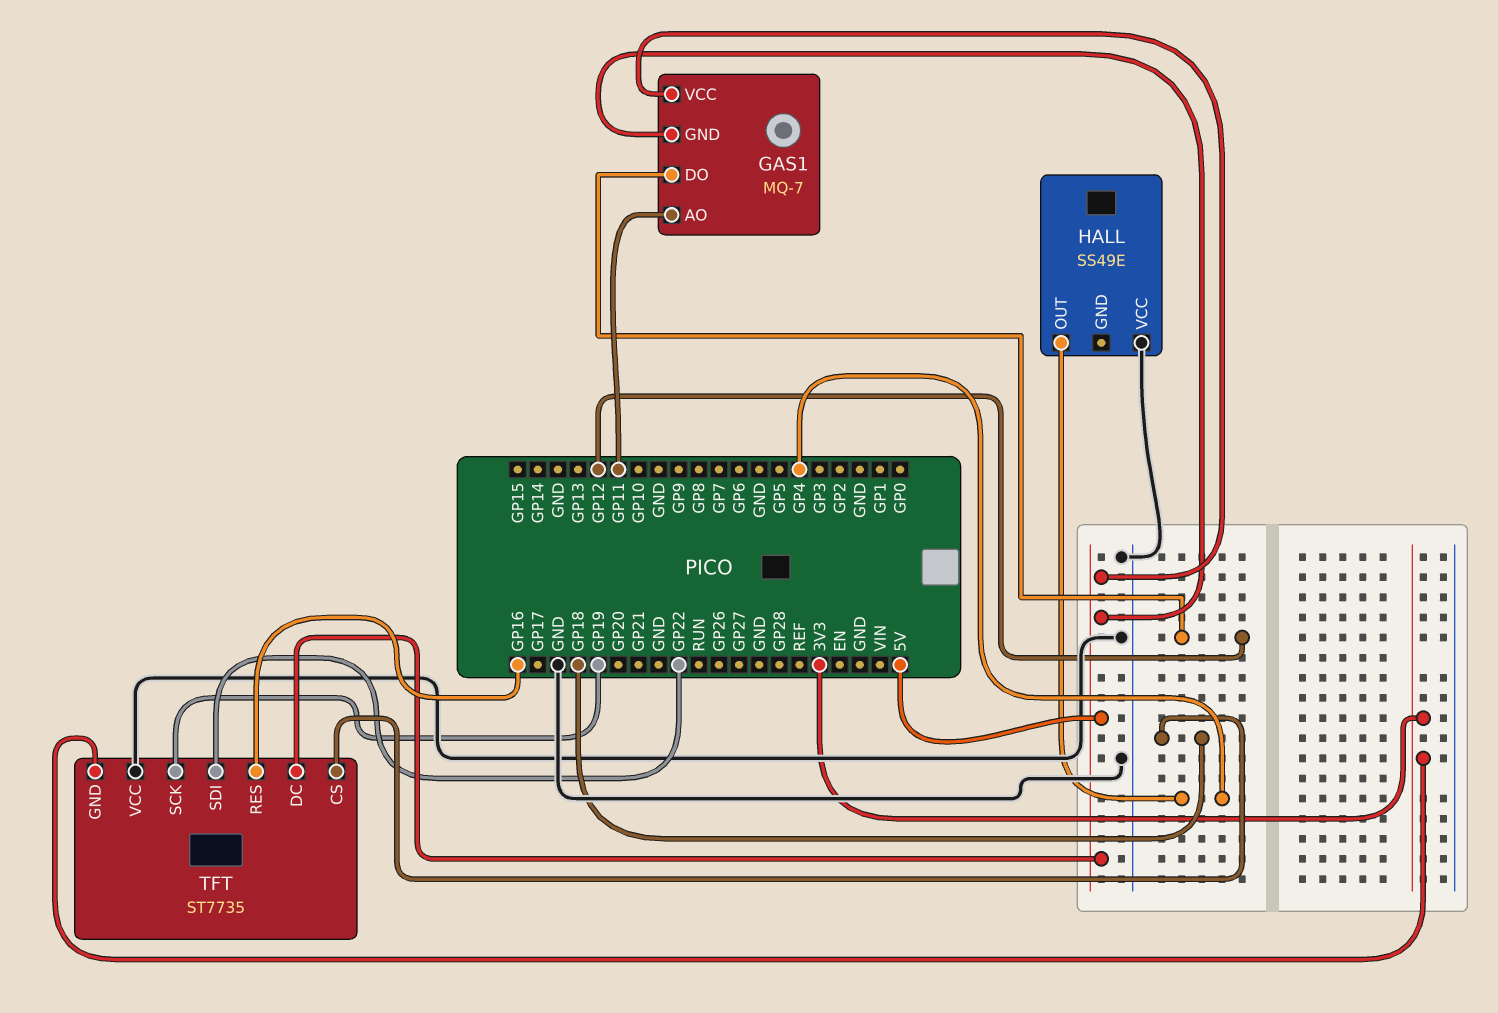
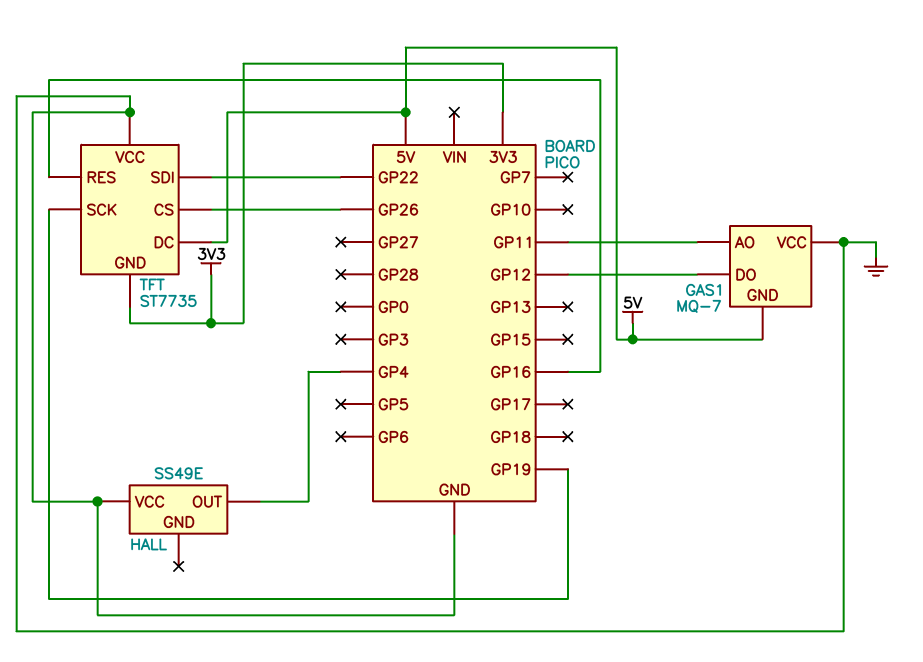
GAS1 pin VCC: 5V -> GND
TFT pin CS: GP18 -> GP26

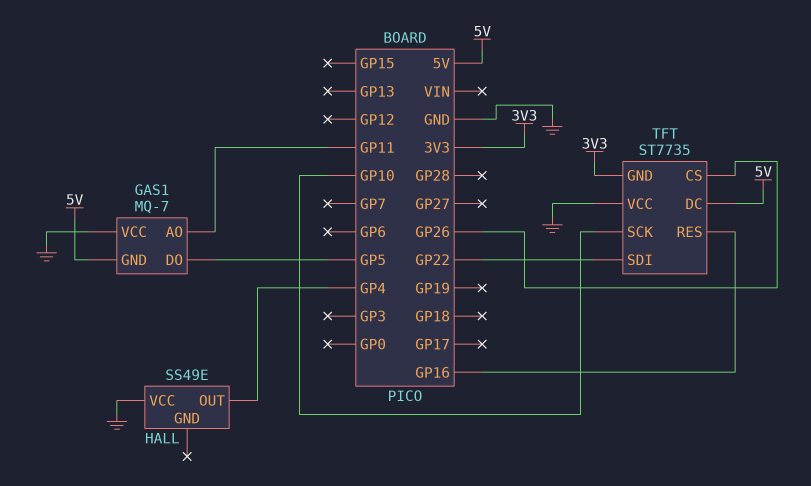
GAS1 pin DO: GP12 -> GP5
TFT pin SCK: GP19 -> GP10

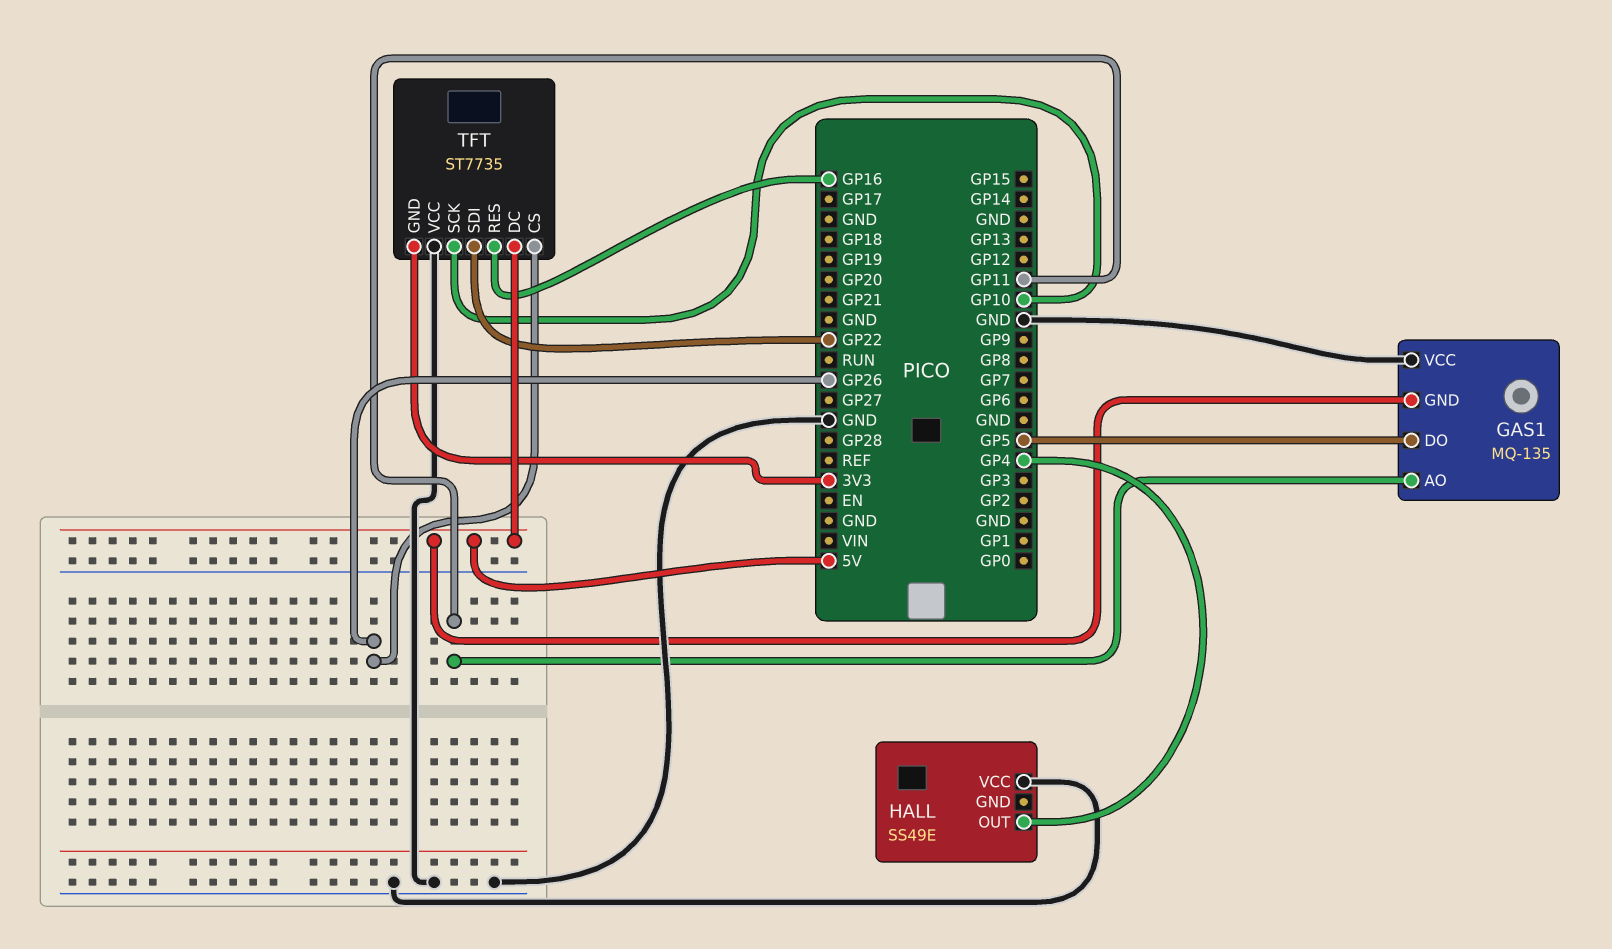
GAS1: MQ-7 -> MQ-135

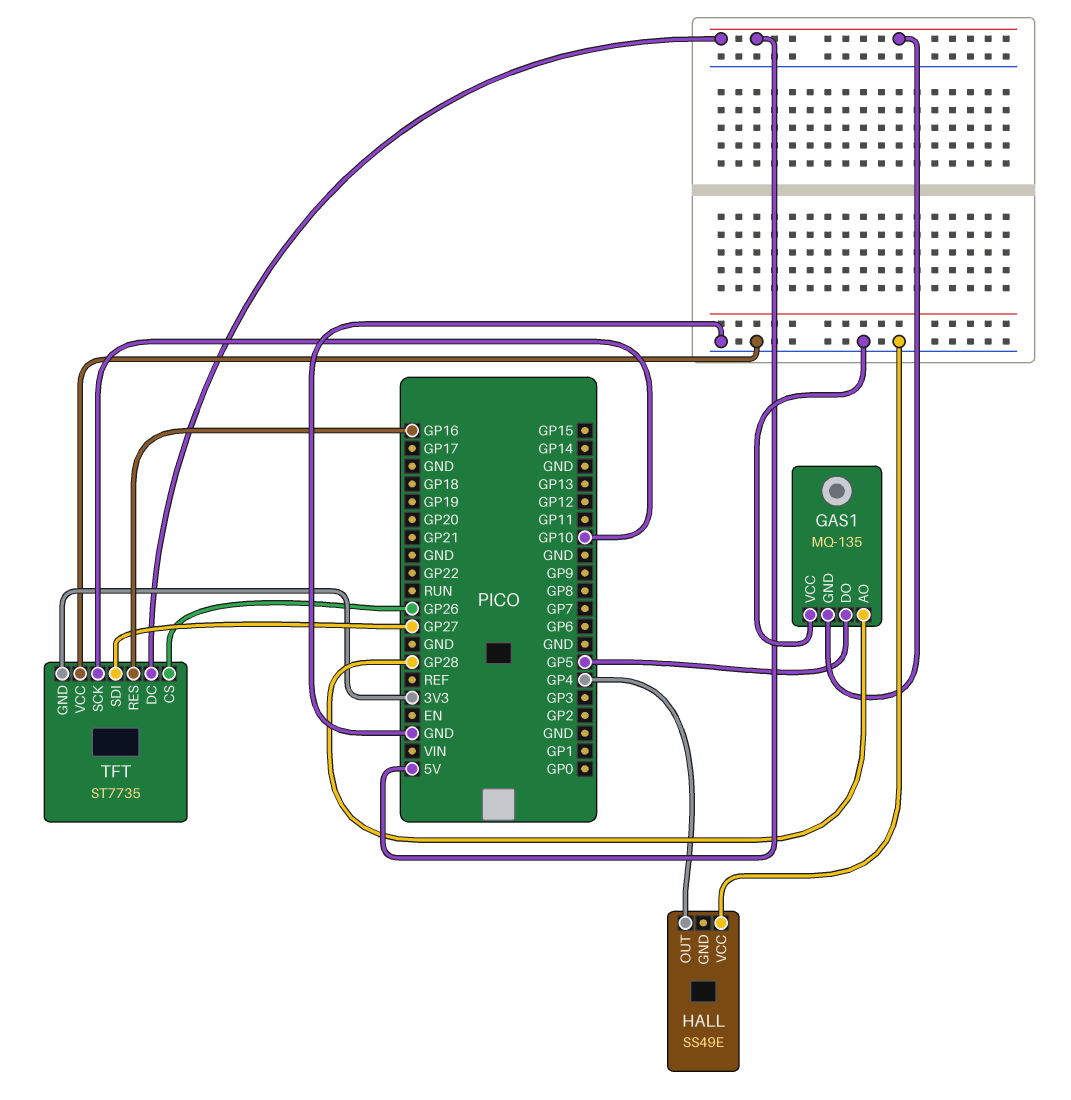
GAS1 pin AO: GP11 -> GP28
TFT pin SDI: GP22 -> GP27

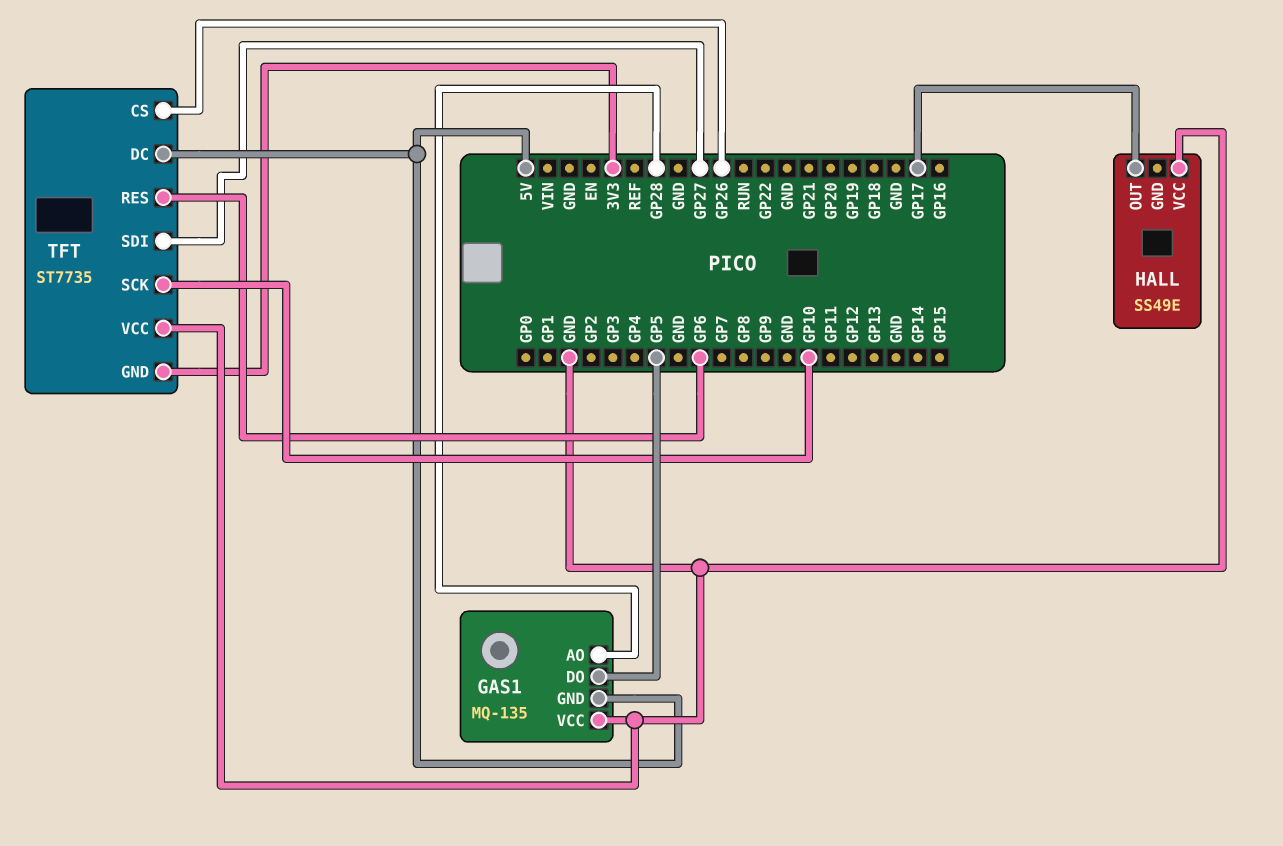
HALL pin OUT: GP4 -> GP17
TFT pin RES: GP16 -> GP6

